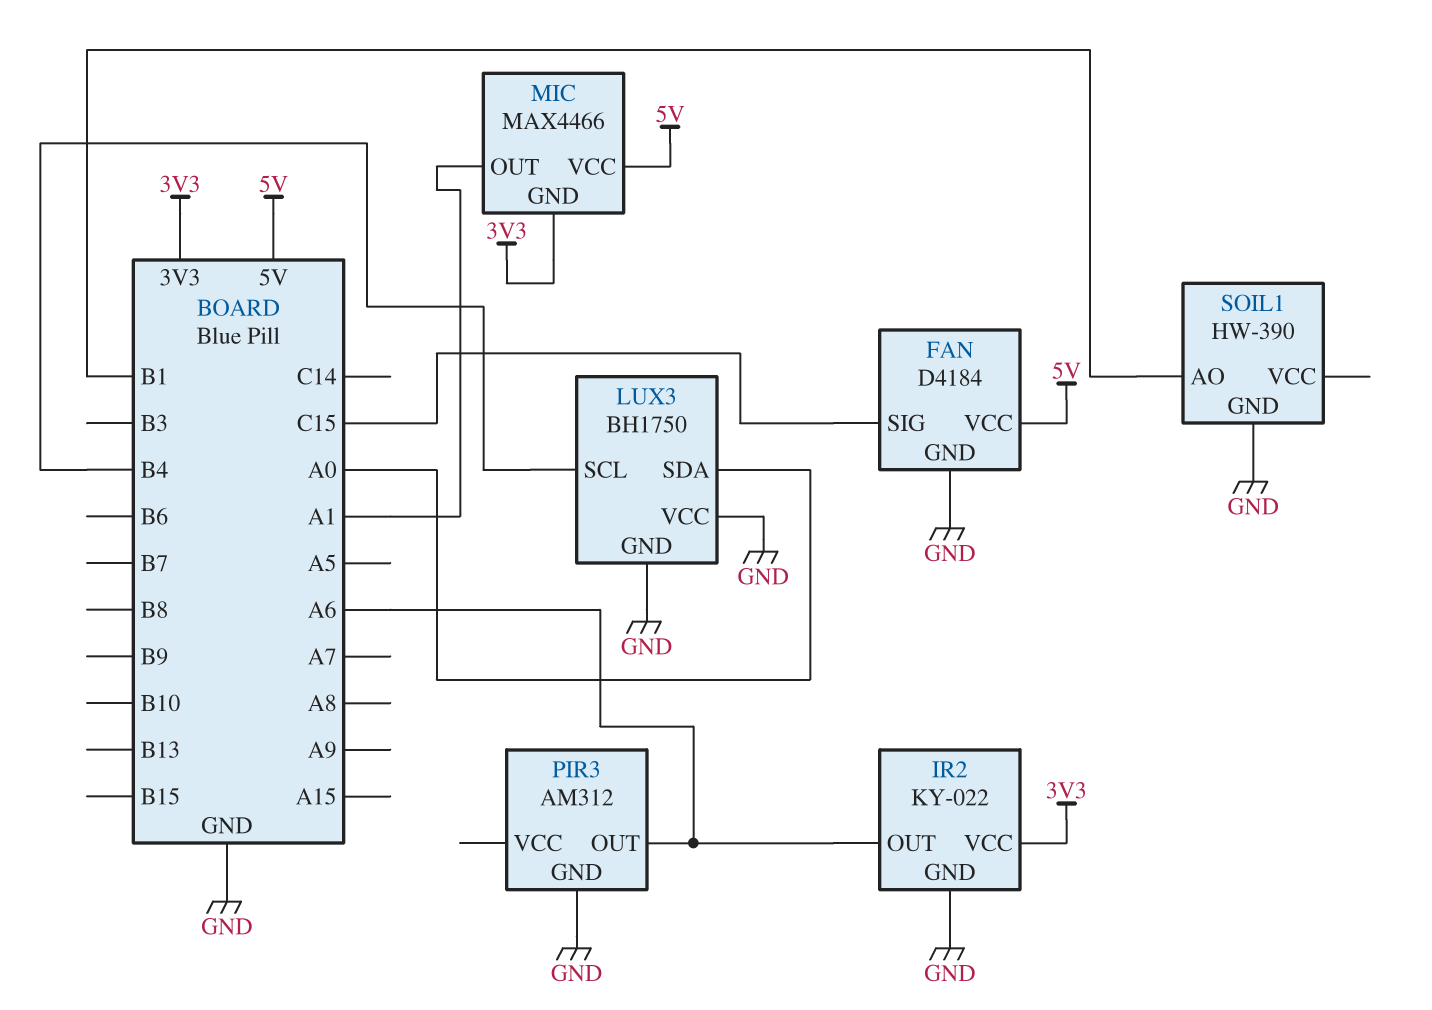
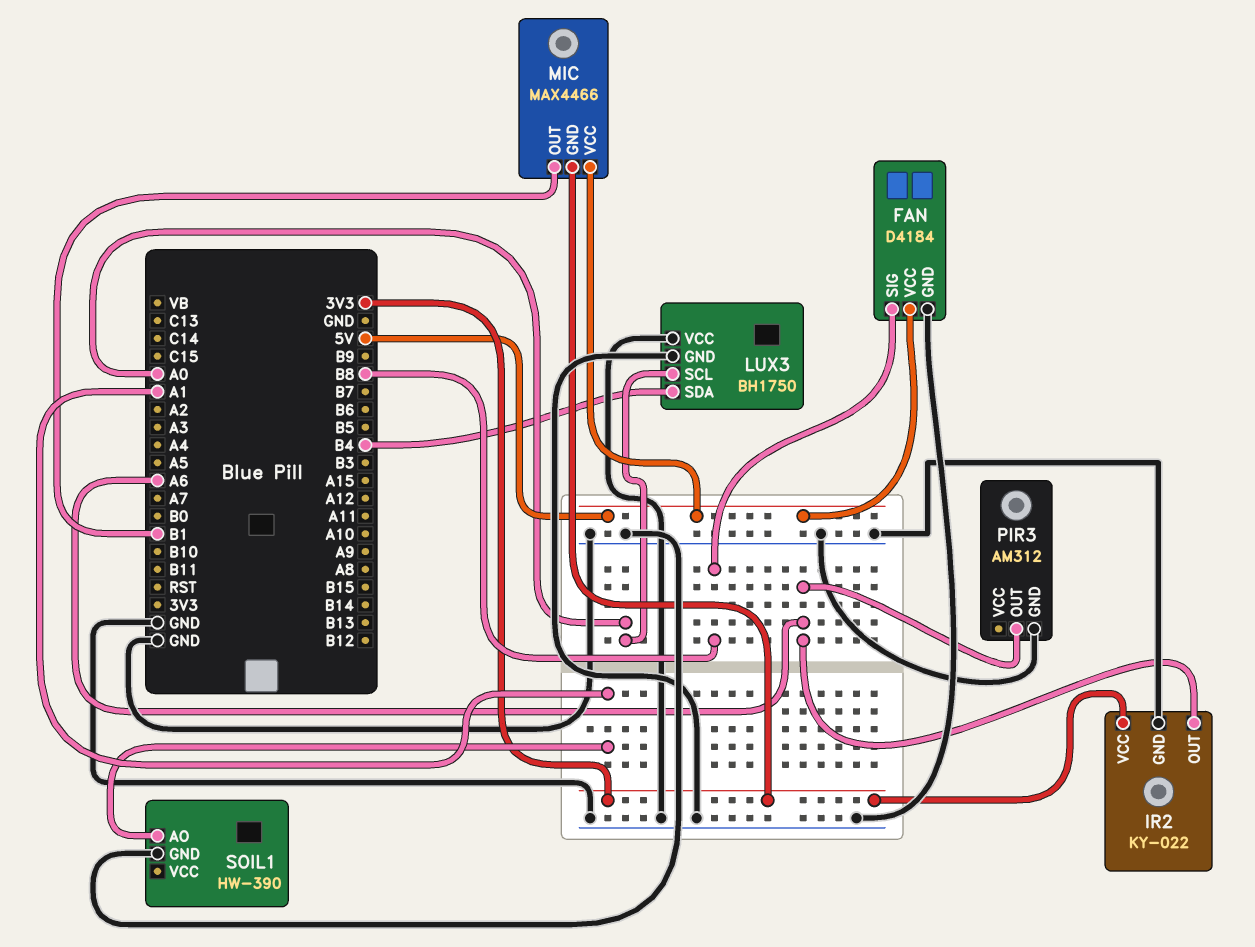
FAN pin SIG: C15 -> B8
LUX3 pin SCL: B4 -> A0
LUX3 pin SDA: A0 -> B4
MIC pin OUT: A1 -> B1
SOIL1 pin AO: B1 -> A1

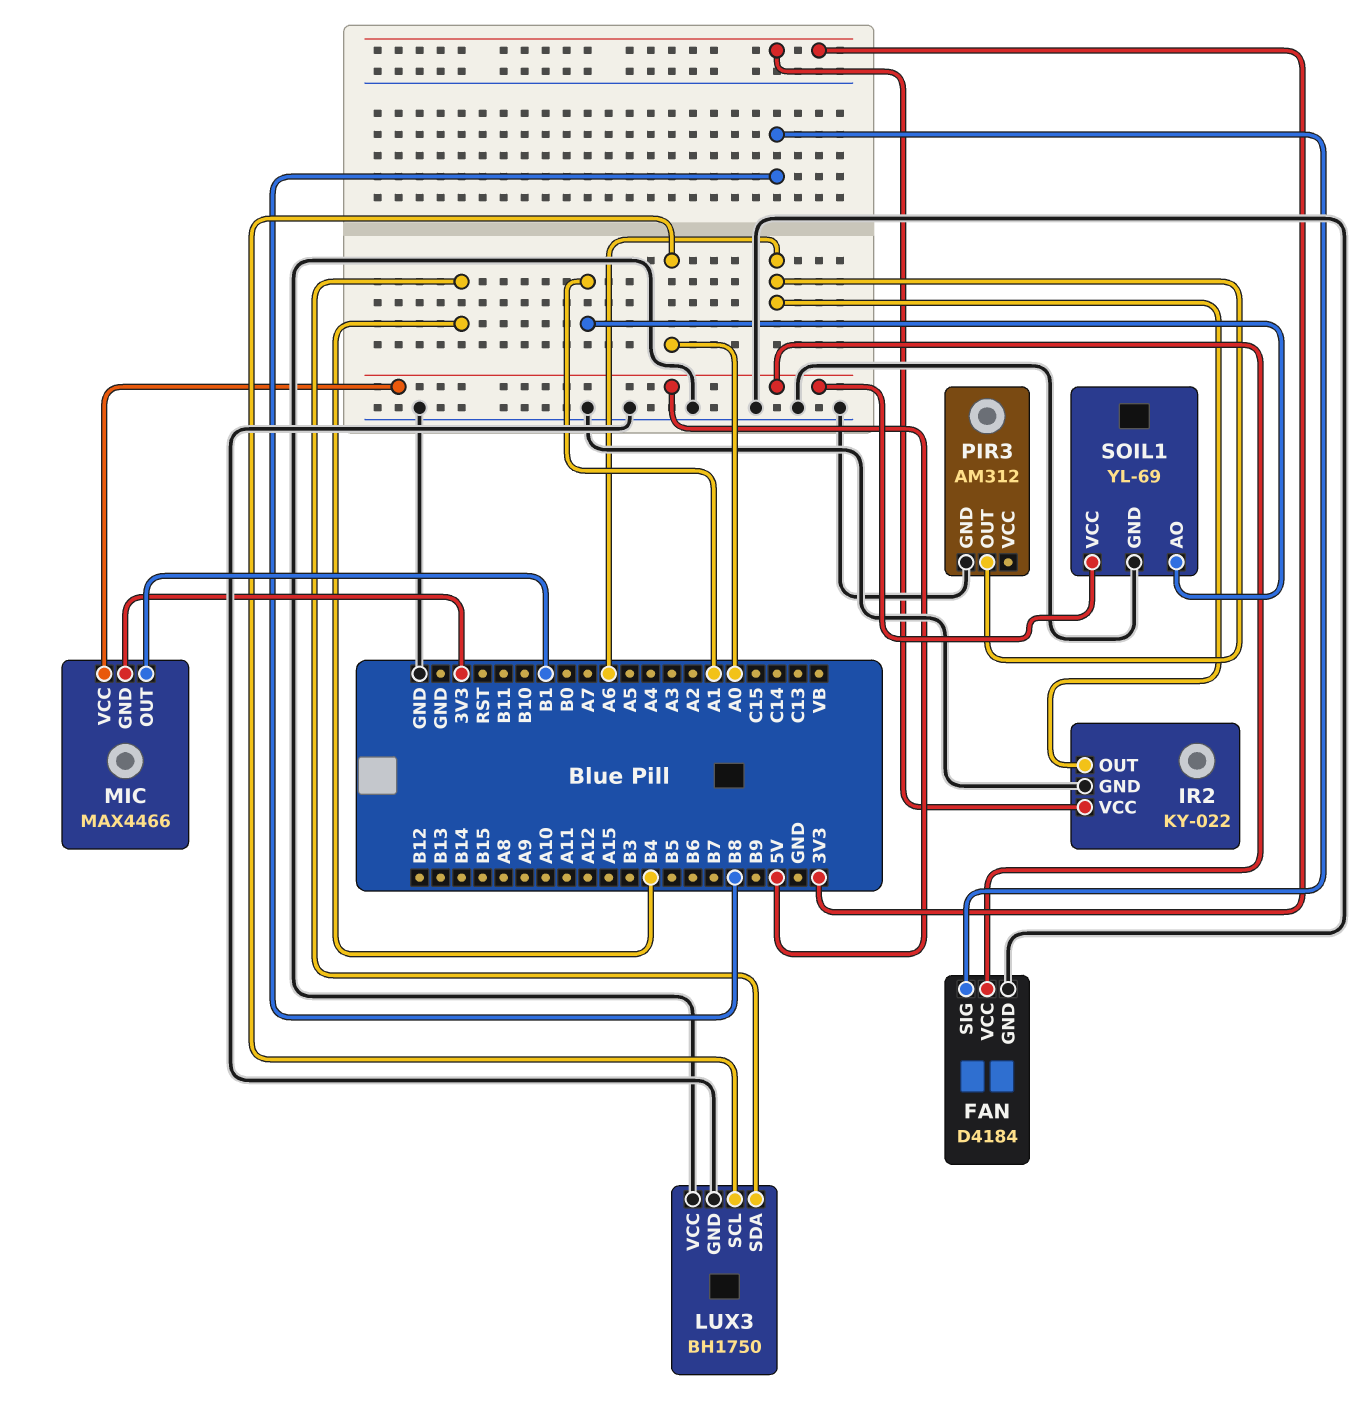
SOIL1: HW-390 -> YL-69
SOIL1 pin VCC: none -> 5V

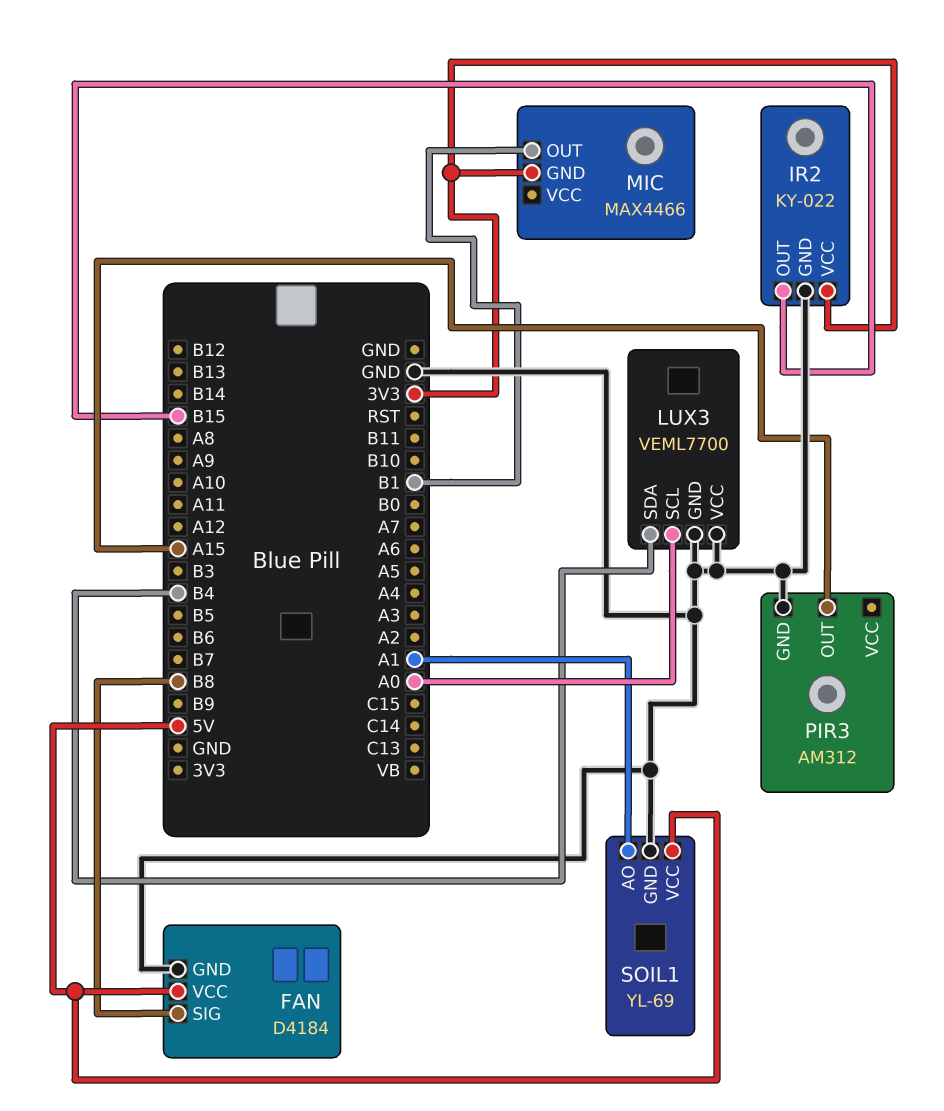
IR2 pin OUT: A6 -> B15
LUX3: BH1750 -> VEML7700
MIC pin VCC: 5V -> none
PIR3 pin OUT: A6 -> A15

